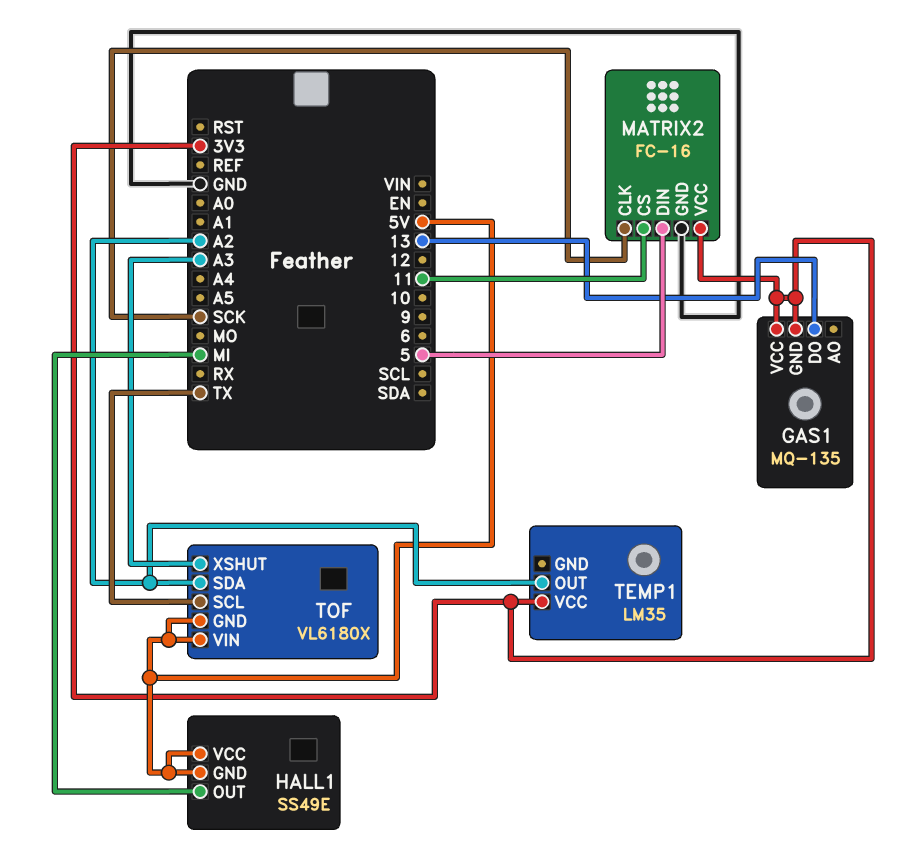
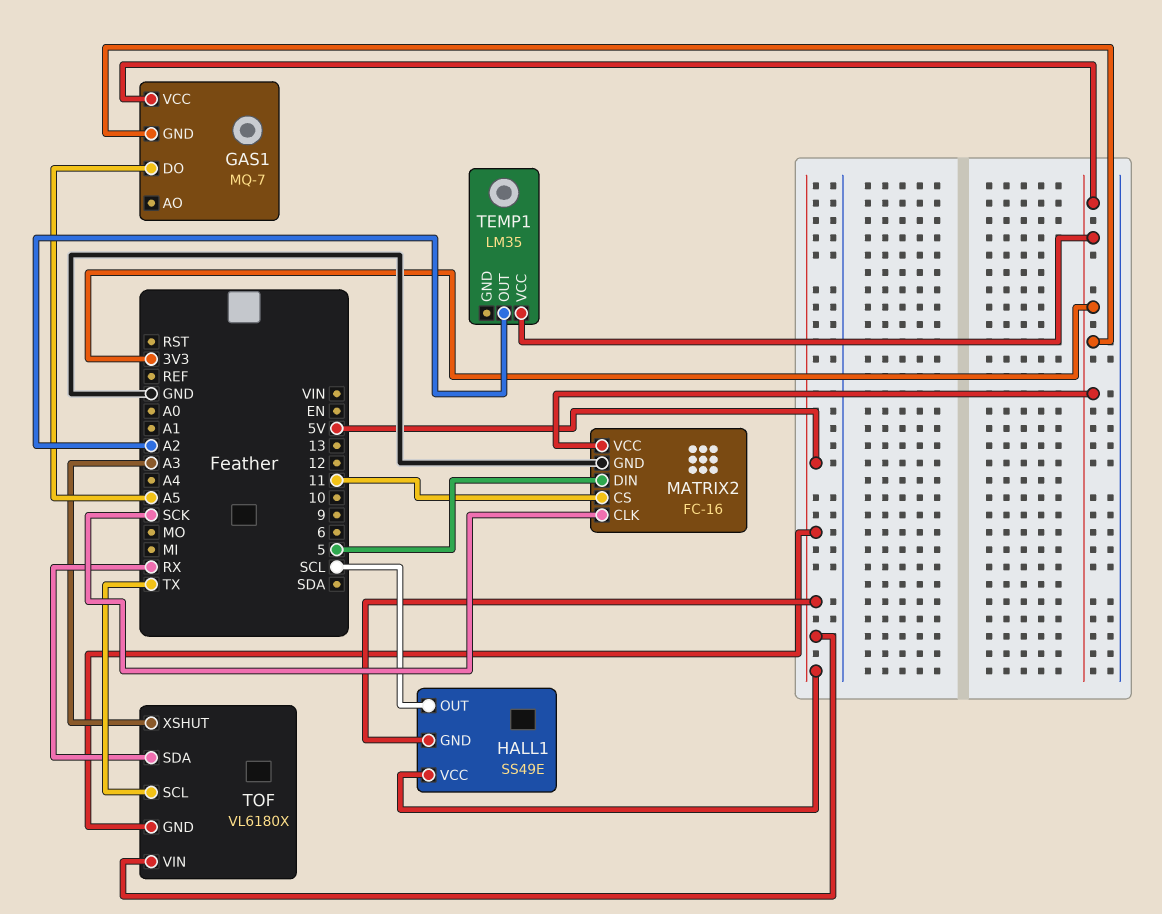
GAS1: MQ-135 -> MQ-7
GAS1 pin DO: 13 -> A5
HALL1 pin OUT: MI -> SCL
TOF pin SDA: A2 -> RX

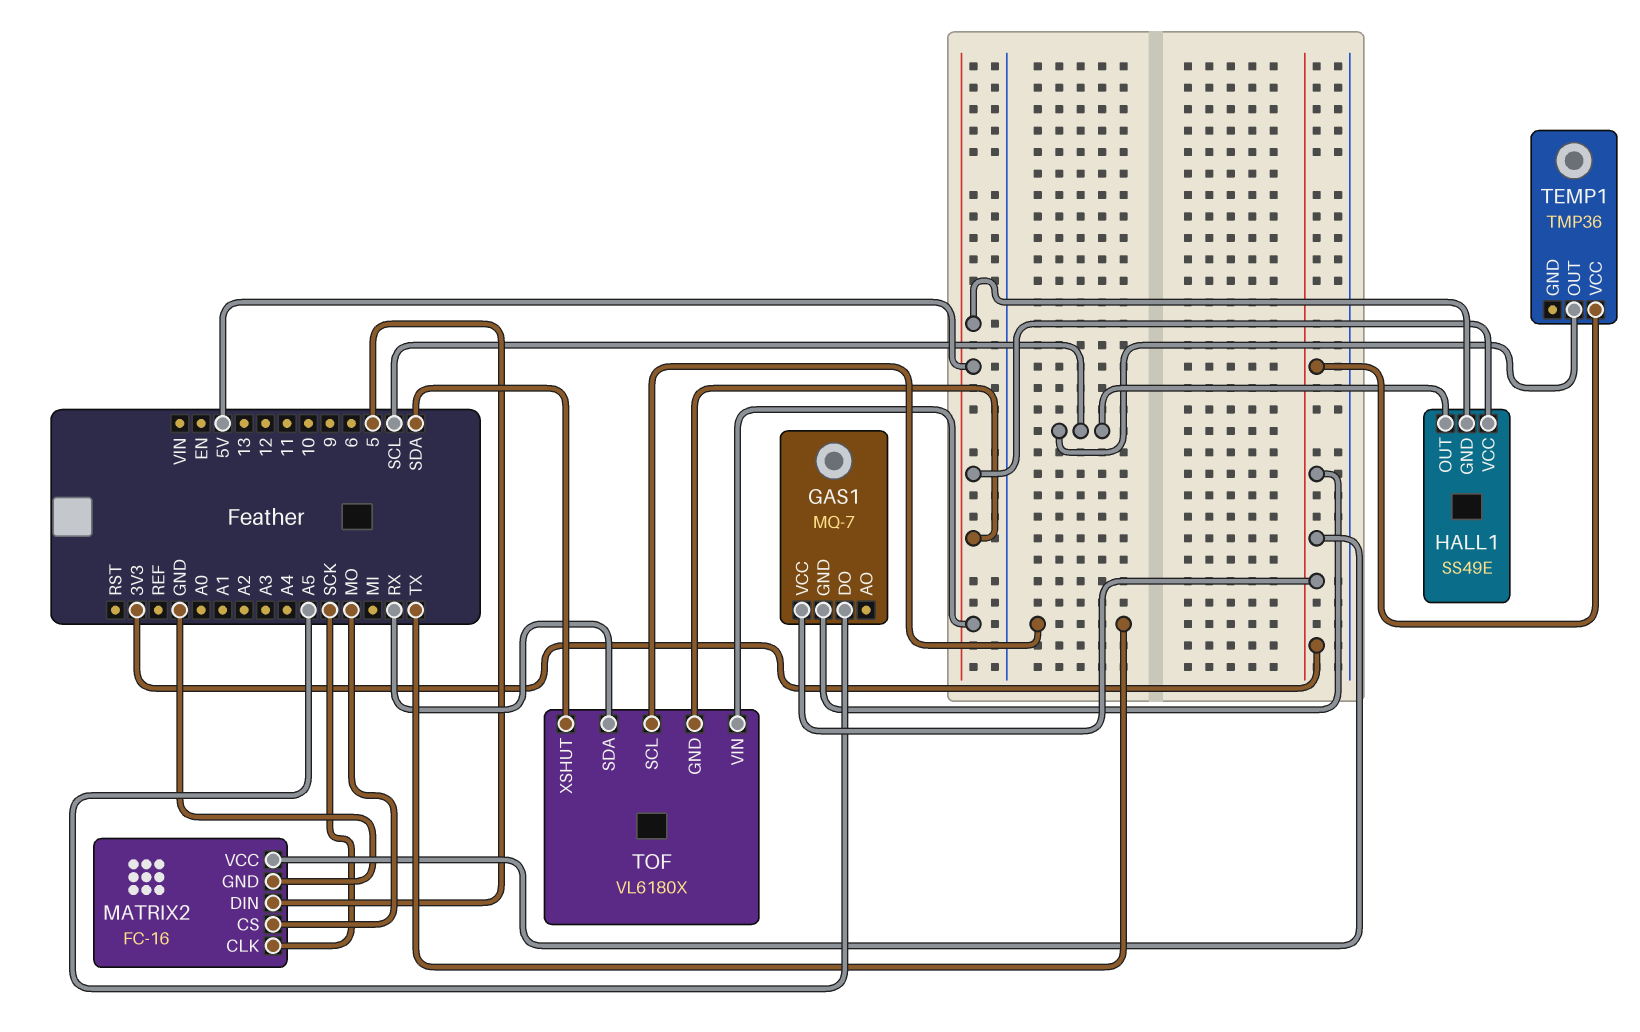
MATRIX2 pin CS: 11 -> MO
TEMP1: LM35 -> TMP36
TEMP1 pin OUT: A2 -> SCL
TOF pin XSHUT: A3 -> SDA

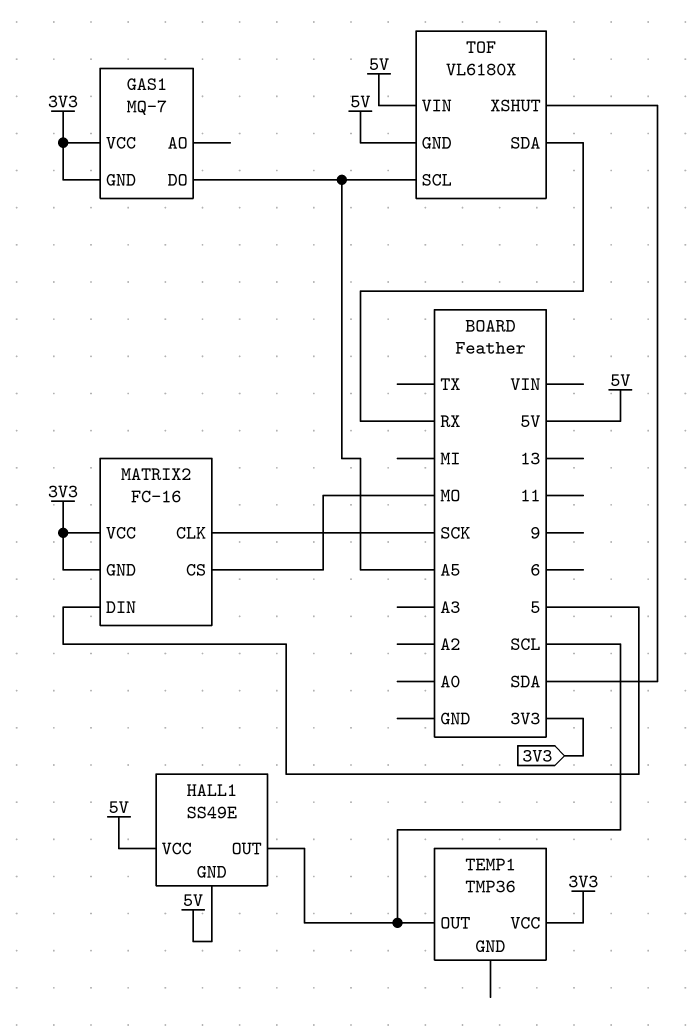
MATRIX2 pin GND: GND -> 3V3
TOF pin SCL: TX -> A5

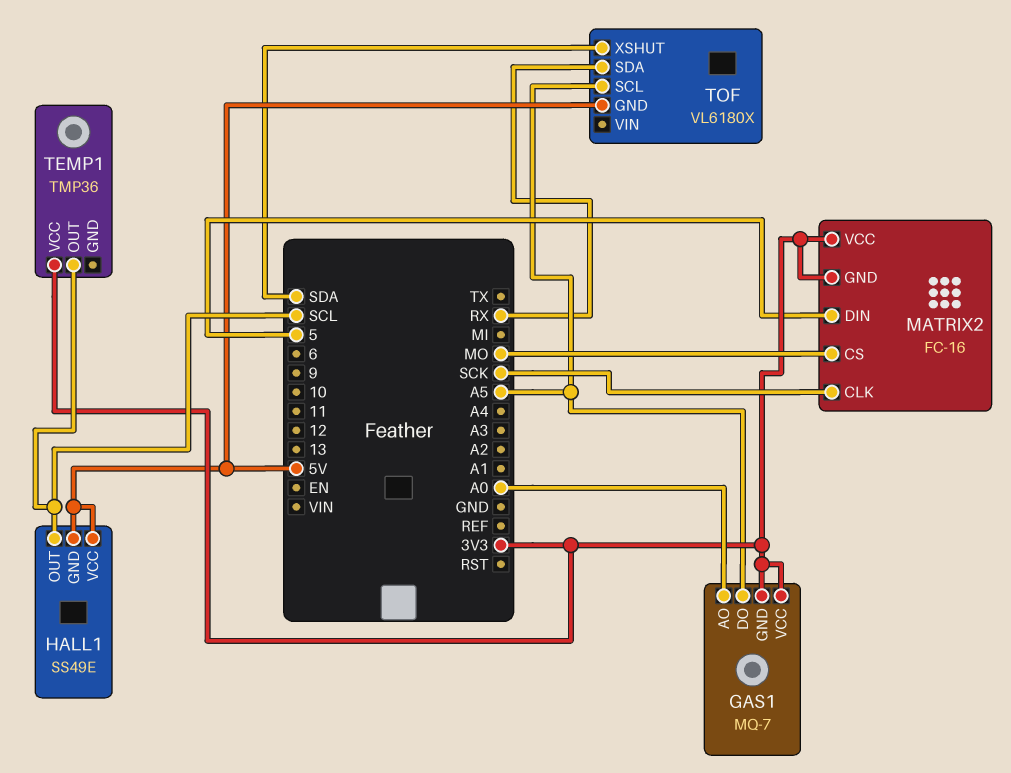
GAS1 pin AO: none -> A0
TOF pin VIN: 5V -> none

